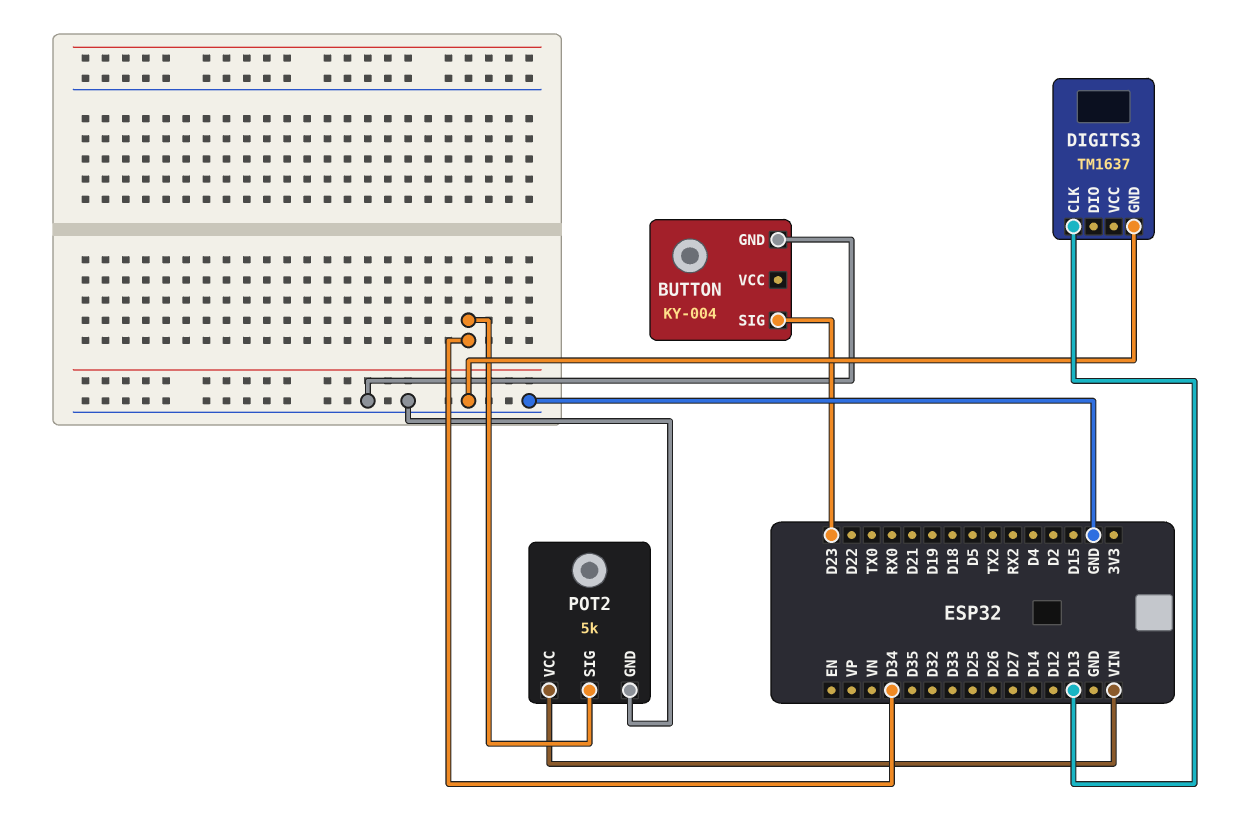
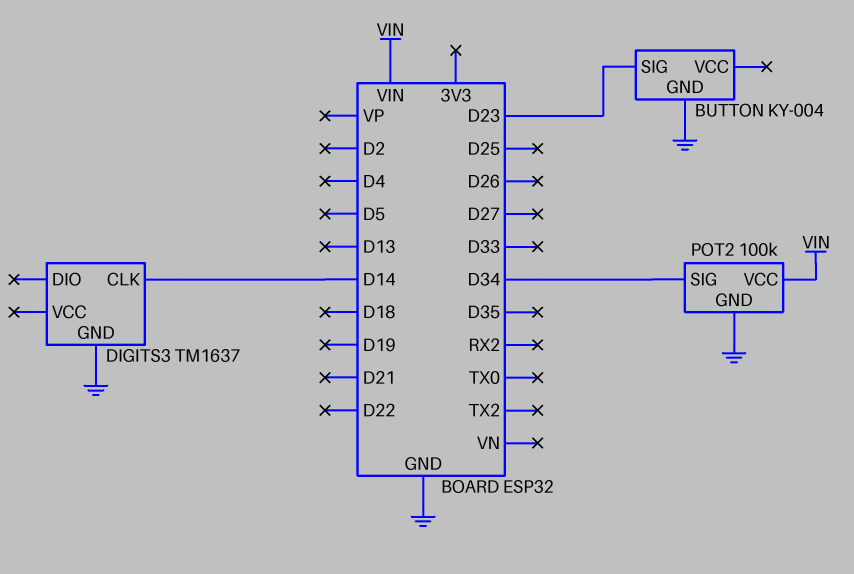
DIGITS3 pin CLK: D13 -> D14
POT2: 5k -> 100k

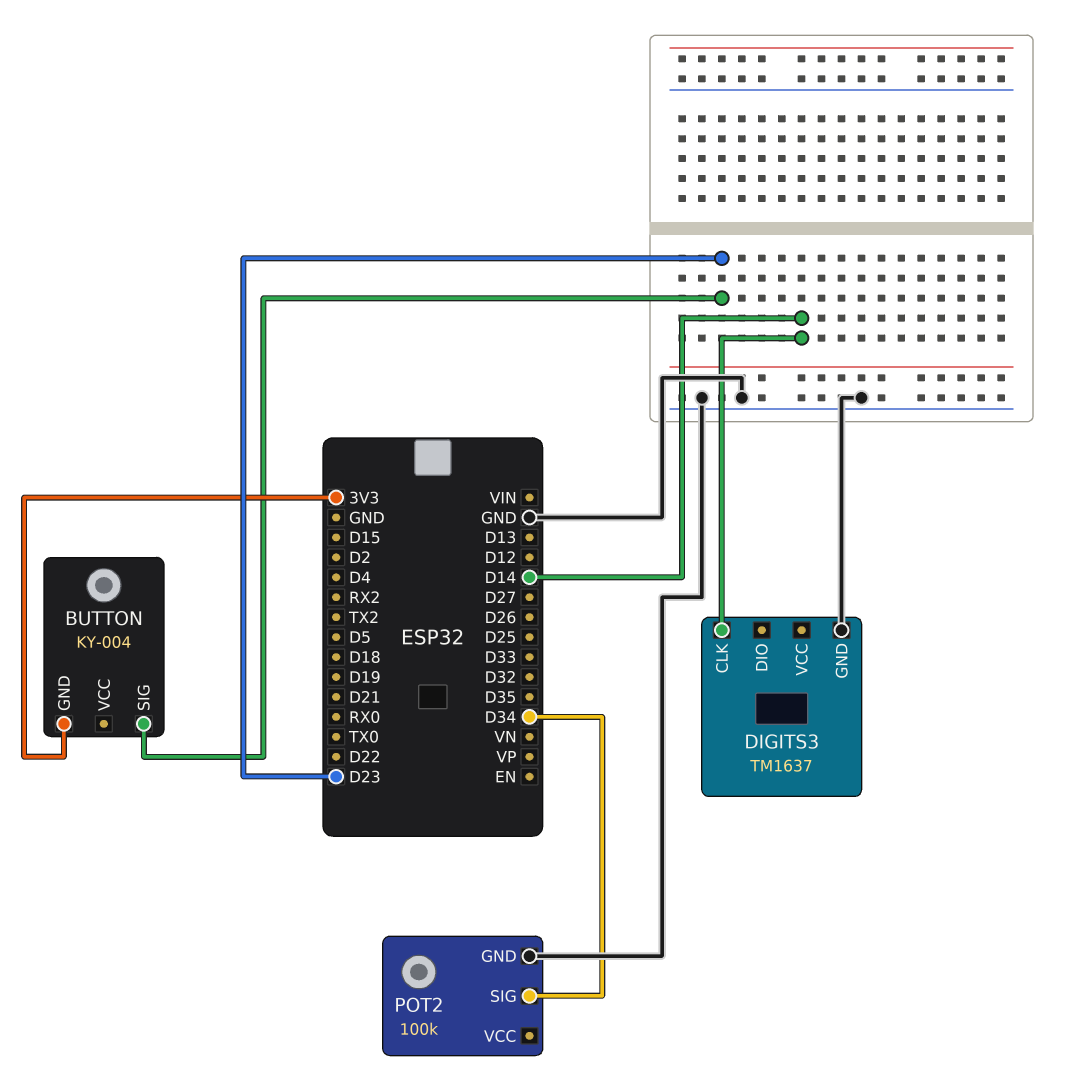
BUTTON pin GND: GND -> 3V3
POT2 pin VCC: VIN -> none

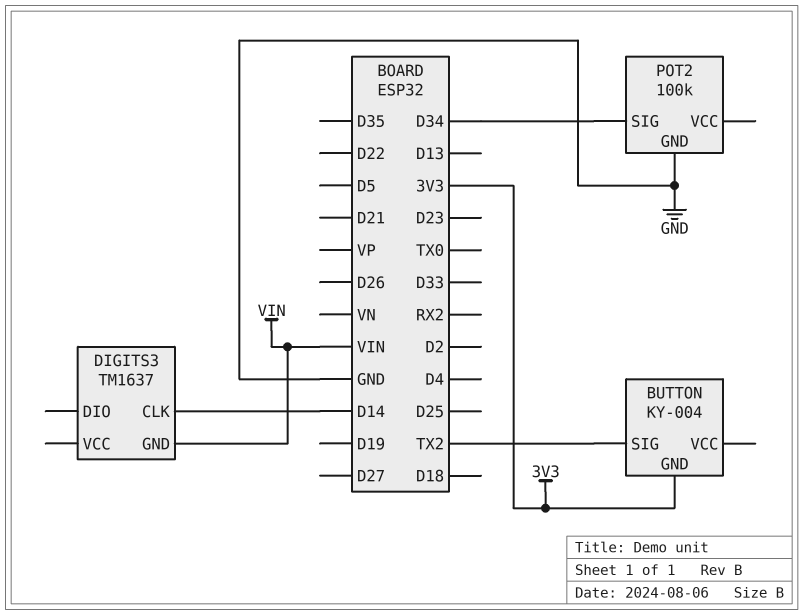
BUTTON pin SIG: D23 -> TX2
DIGITS3 pin GND: GND -> VIN

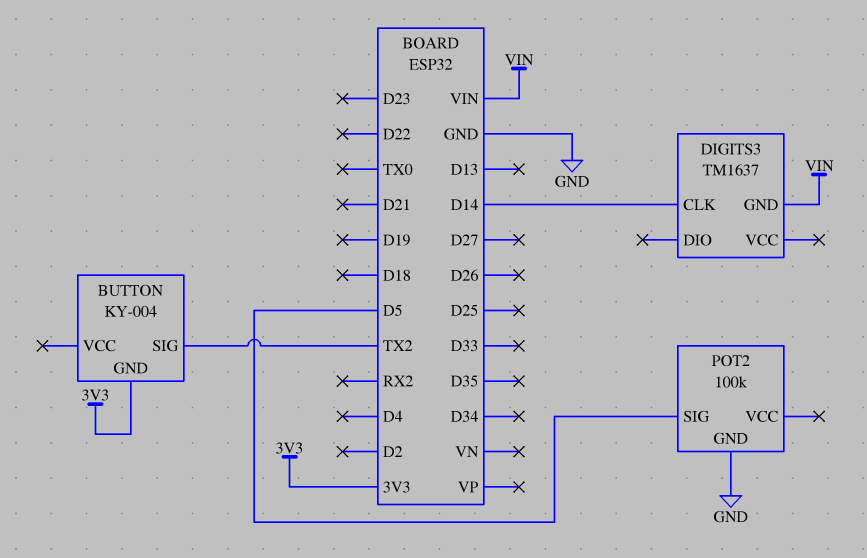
POT2 pin SIG: D34 -> D5

